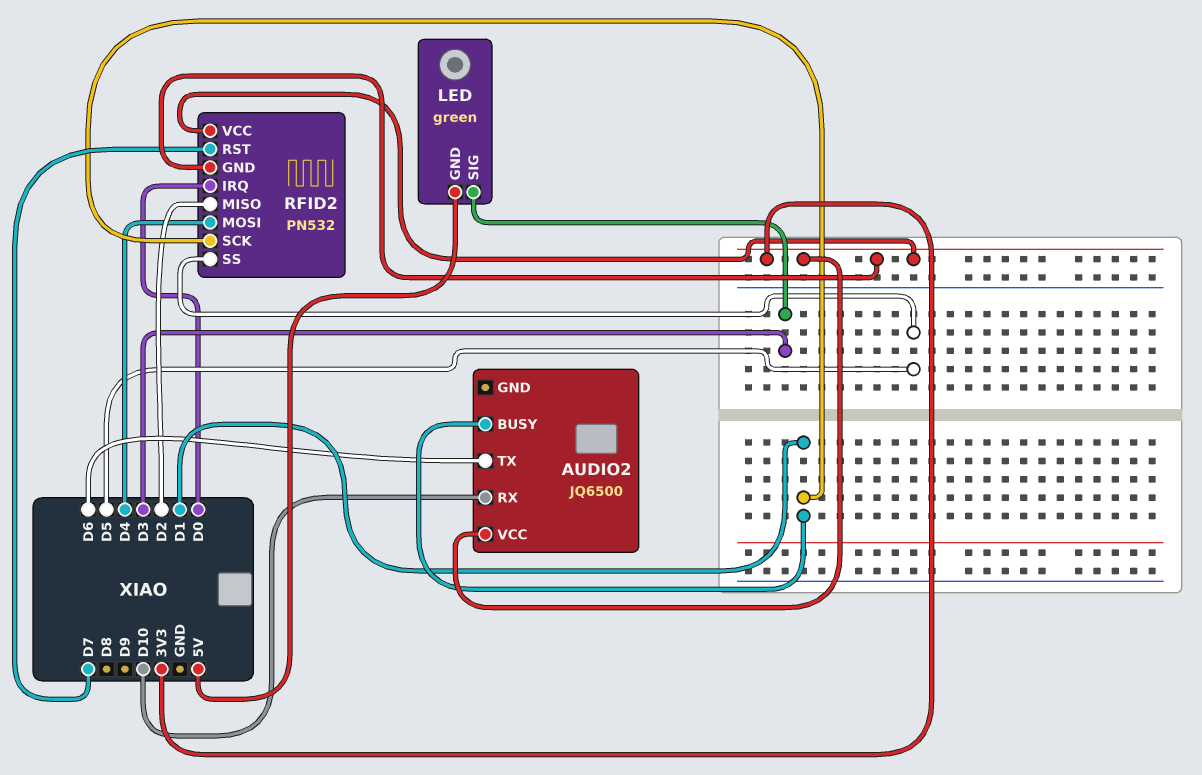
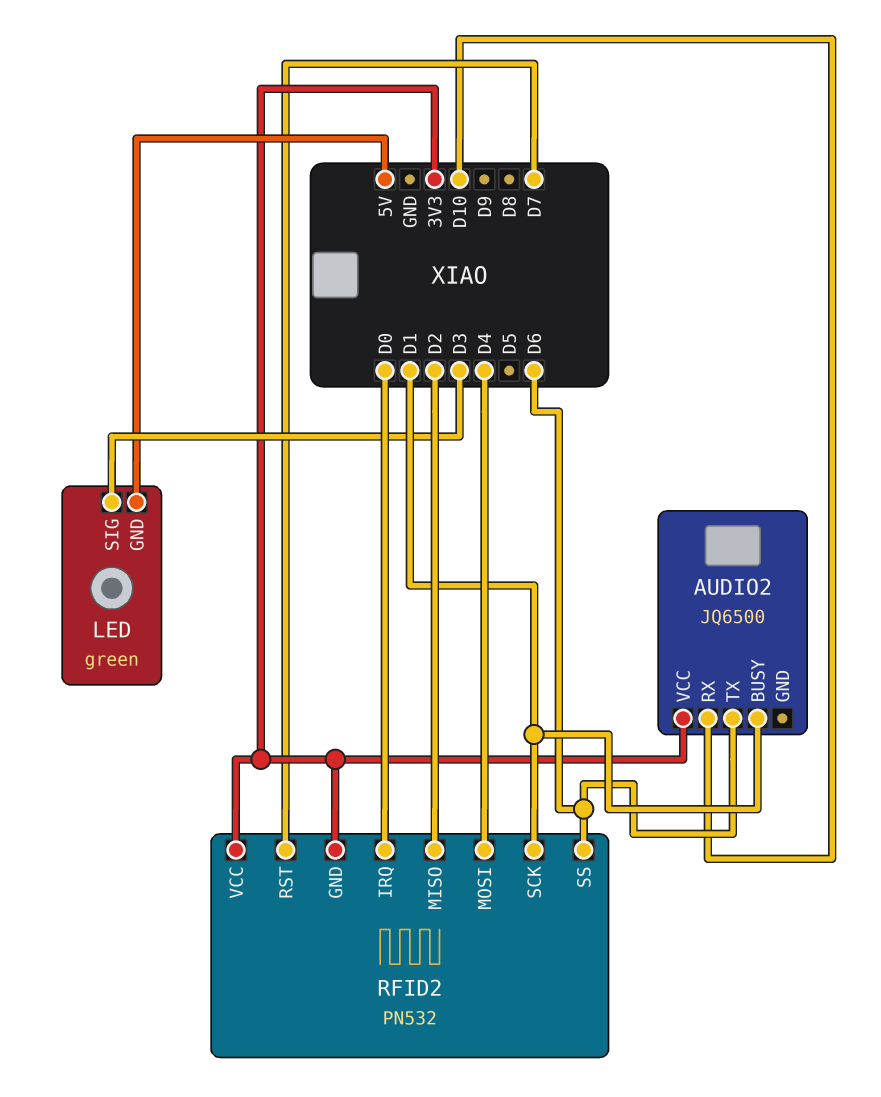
RFID2 pin SS: D5 -> D6

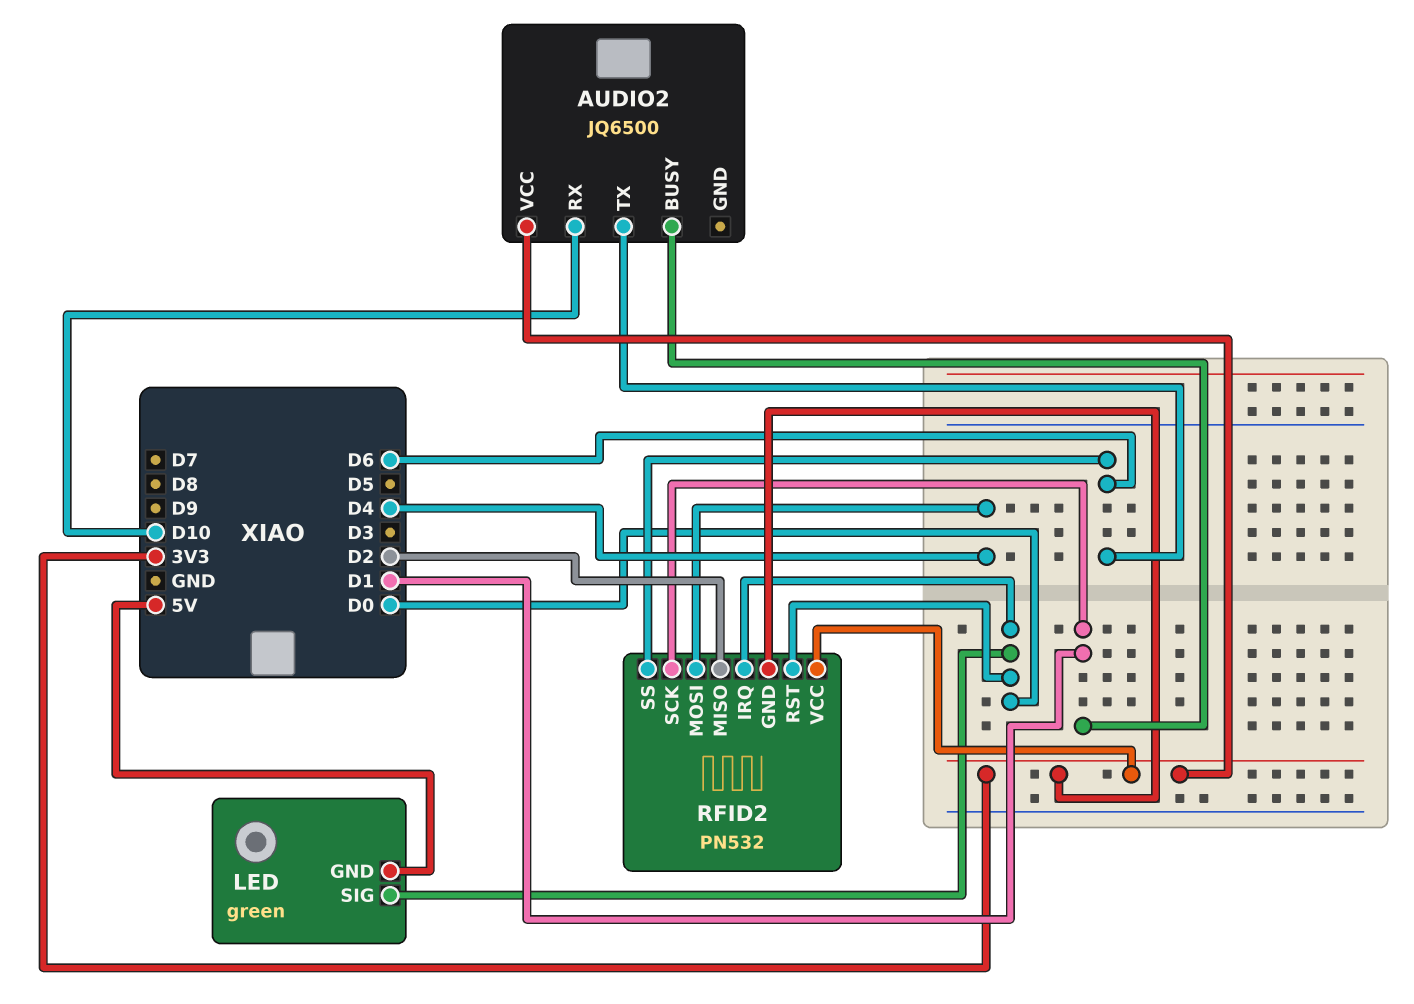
LED pin SIG: D3 -> D0
RFID2 pin RST: D7 -> D0

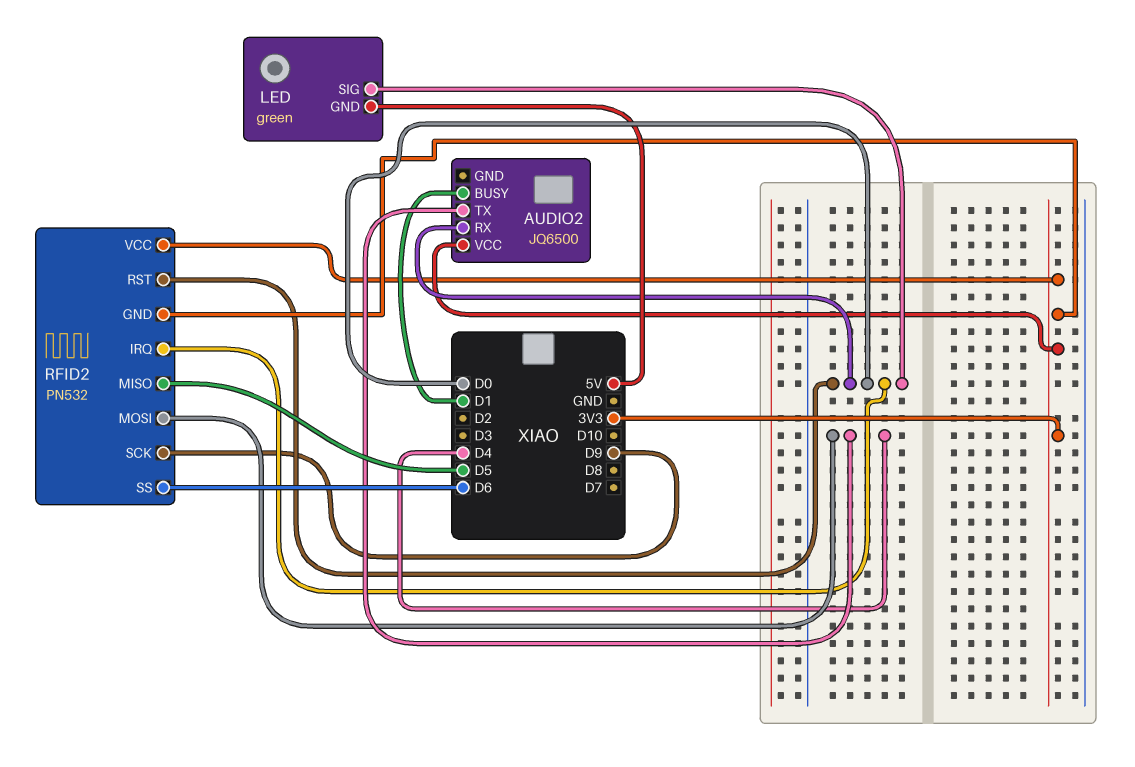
AUDIO2 pin RX: D10 -> D0
AUDIO2 pin TX: D6 -> D4
RFID2 pin MISO: D2 -> D5
RFID2 pin SCK: D1 -> D9

